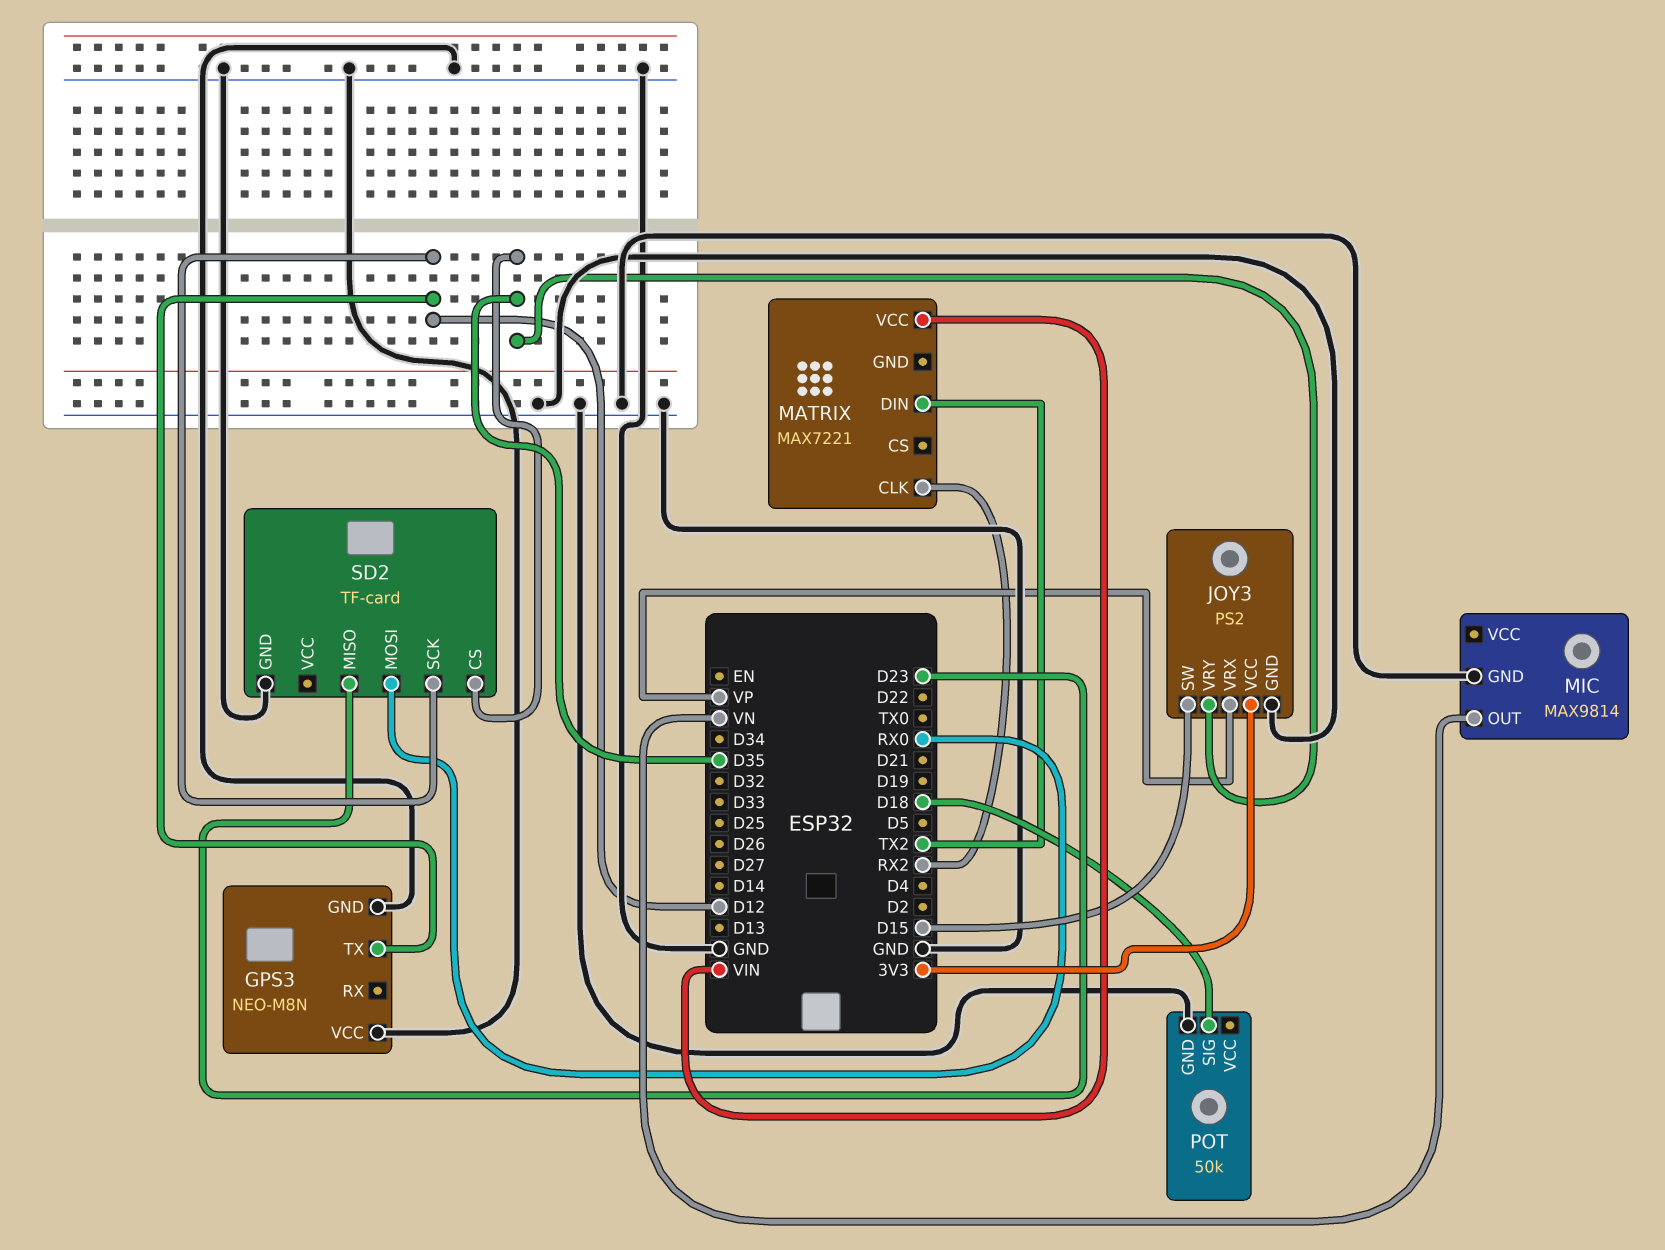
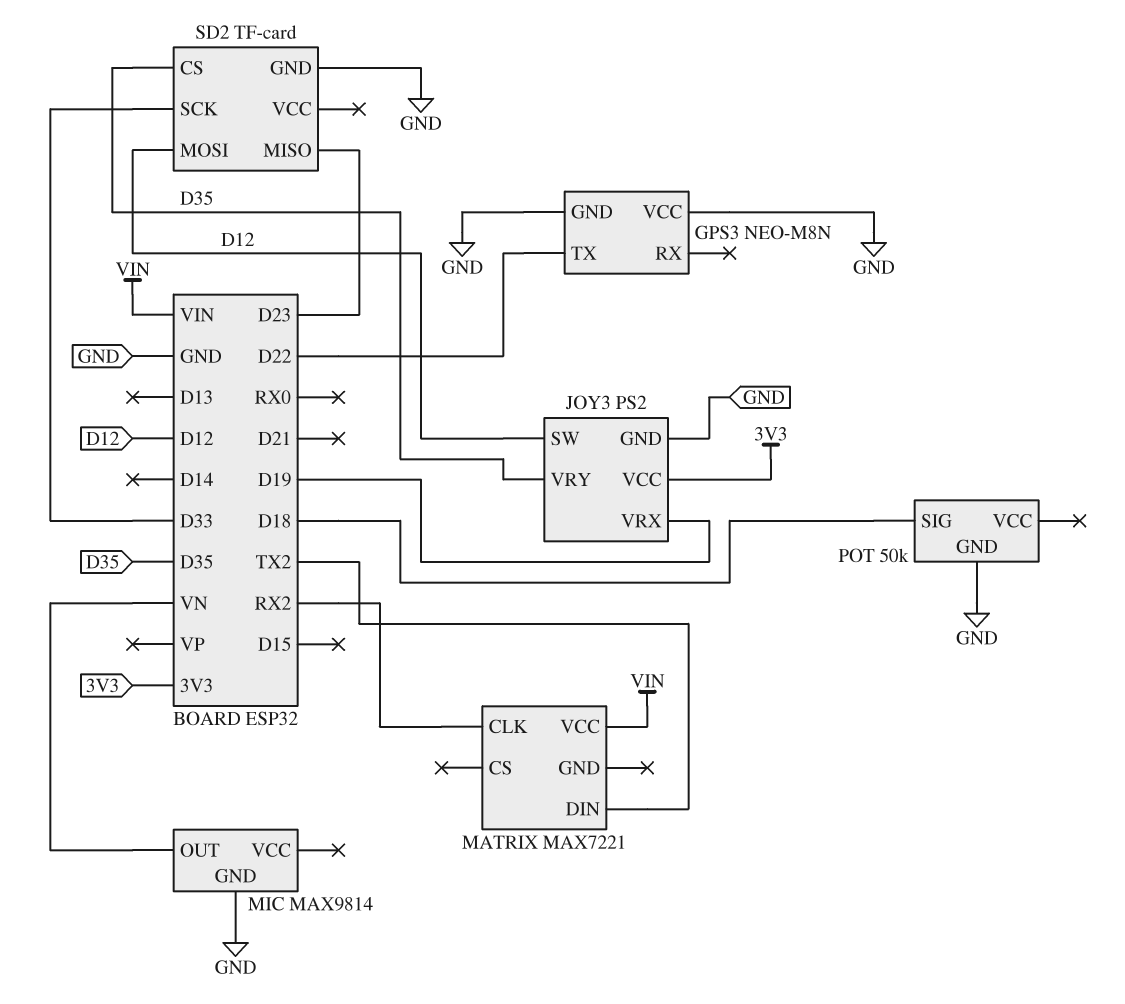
GPS3 pin TX: D12 -> D22
JOY3 pin SW: D15 -> D12
JOY3 pin VRX: VP -> D19
SD2 pin MOSI: RX0 -> D12
SD2 pin SCK: D12 -> D33

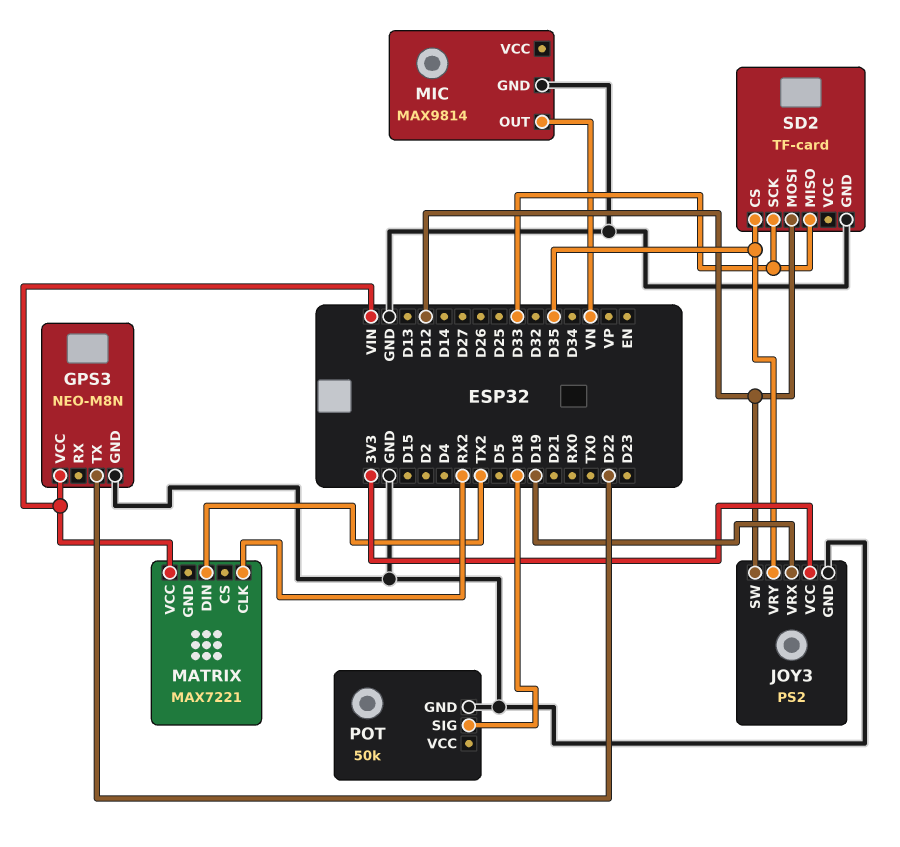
GPS3 pin VCC: GND -> VIN
SD2 pin MISO: D23 -> D33

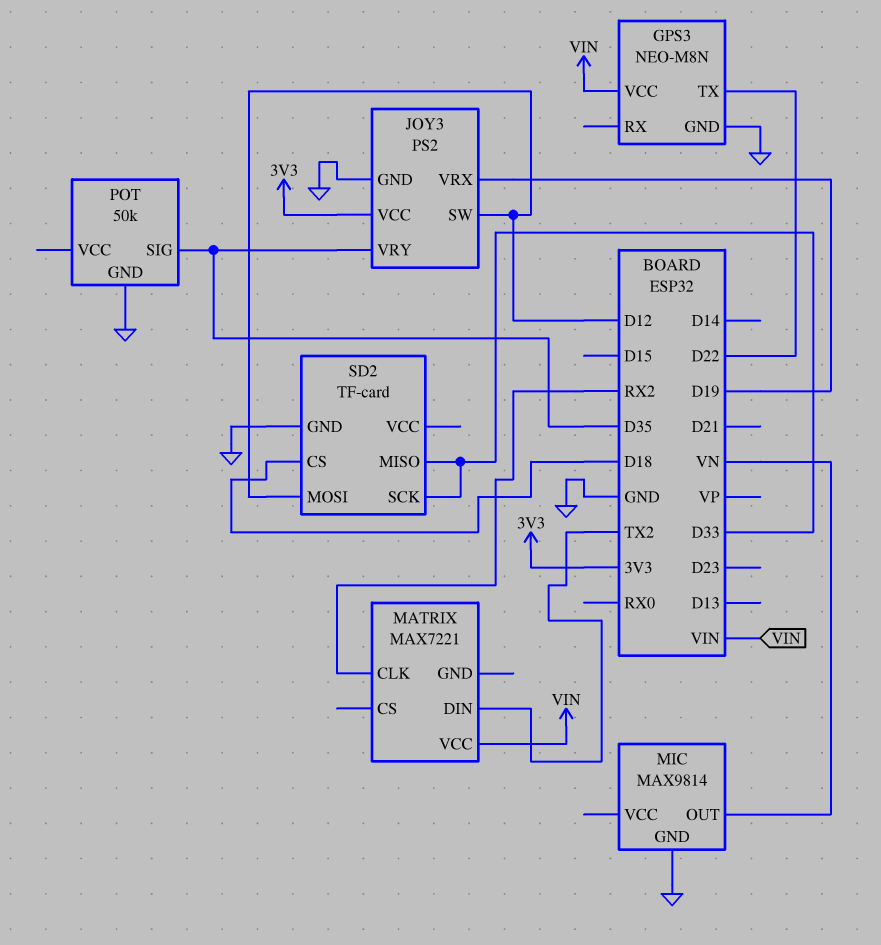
POT pin SIG: D18 -> D35
SD2 pin CS: D35 -> D18

